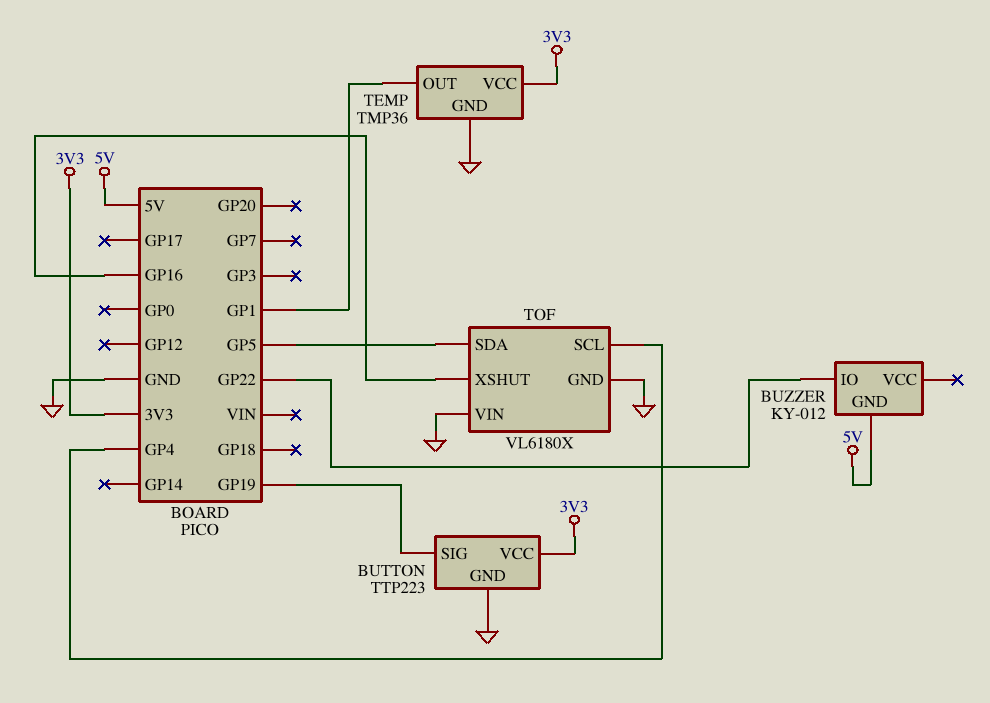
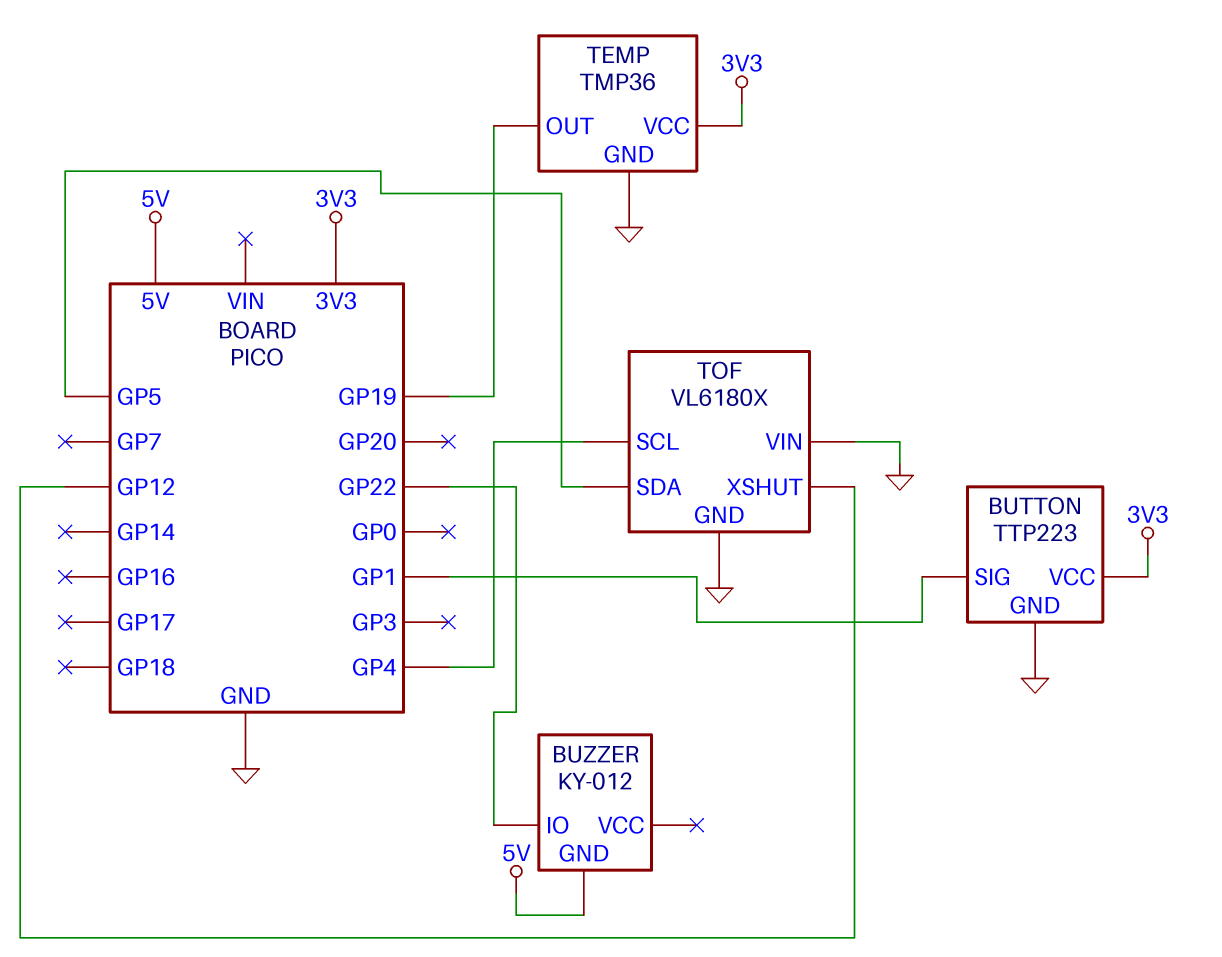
BUTTON pin SIG: GP19 -> GP1
TEMP pin OUT: GP1 -> GP19
TOF pin XSHUT: GP16 -> GP12

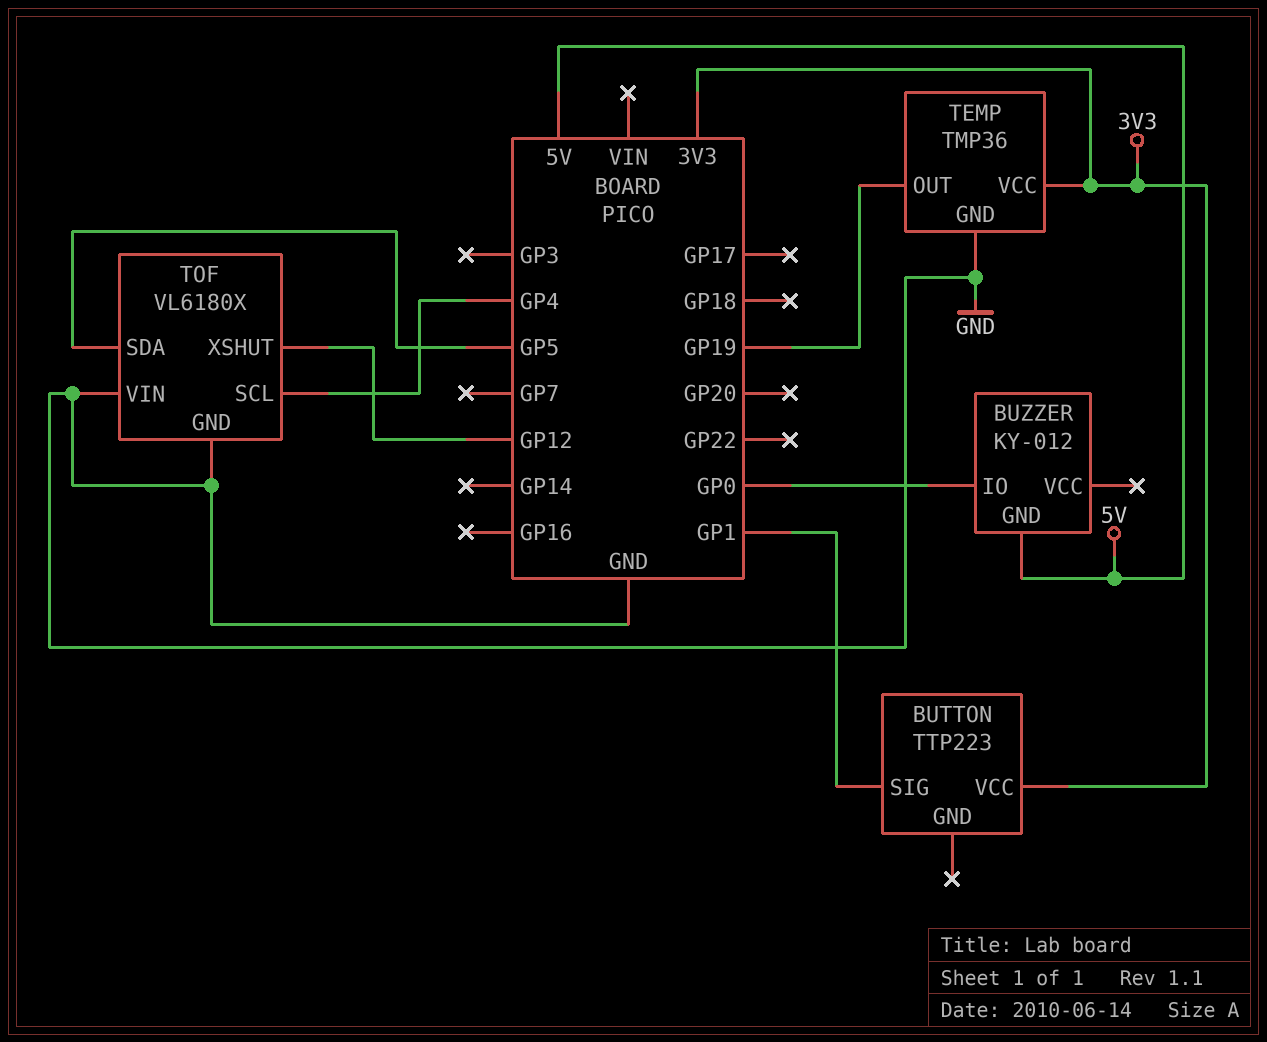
BUTTON pin GND: GND -> none
BUZZER pin IO: GP22 -> GP0

